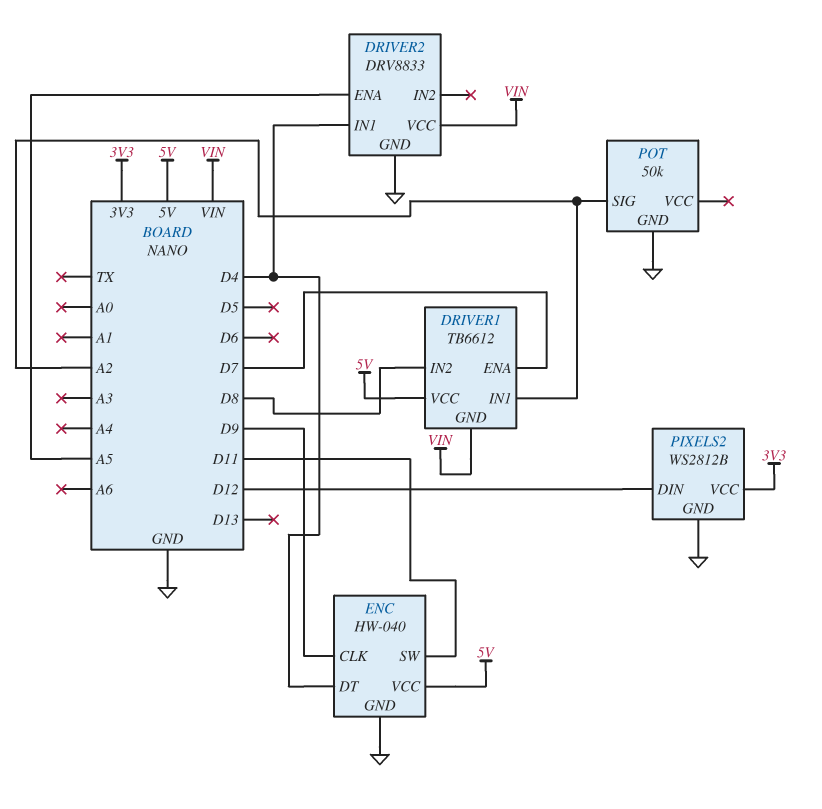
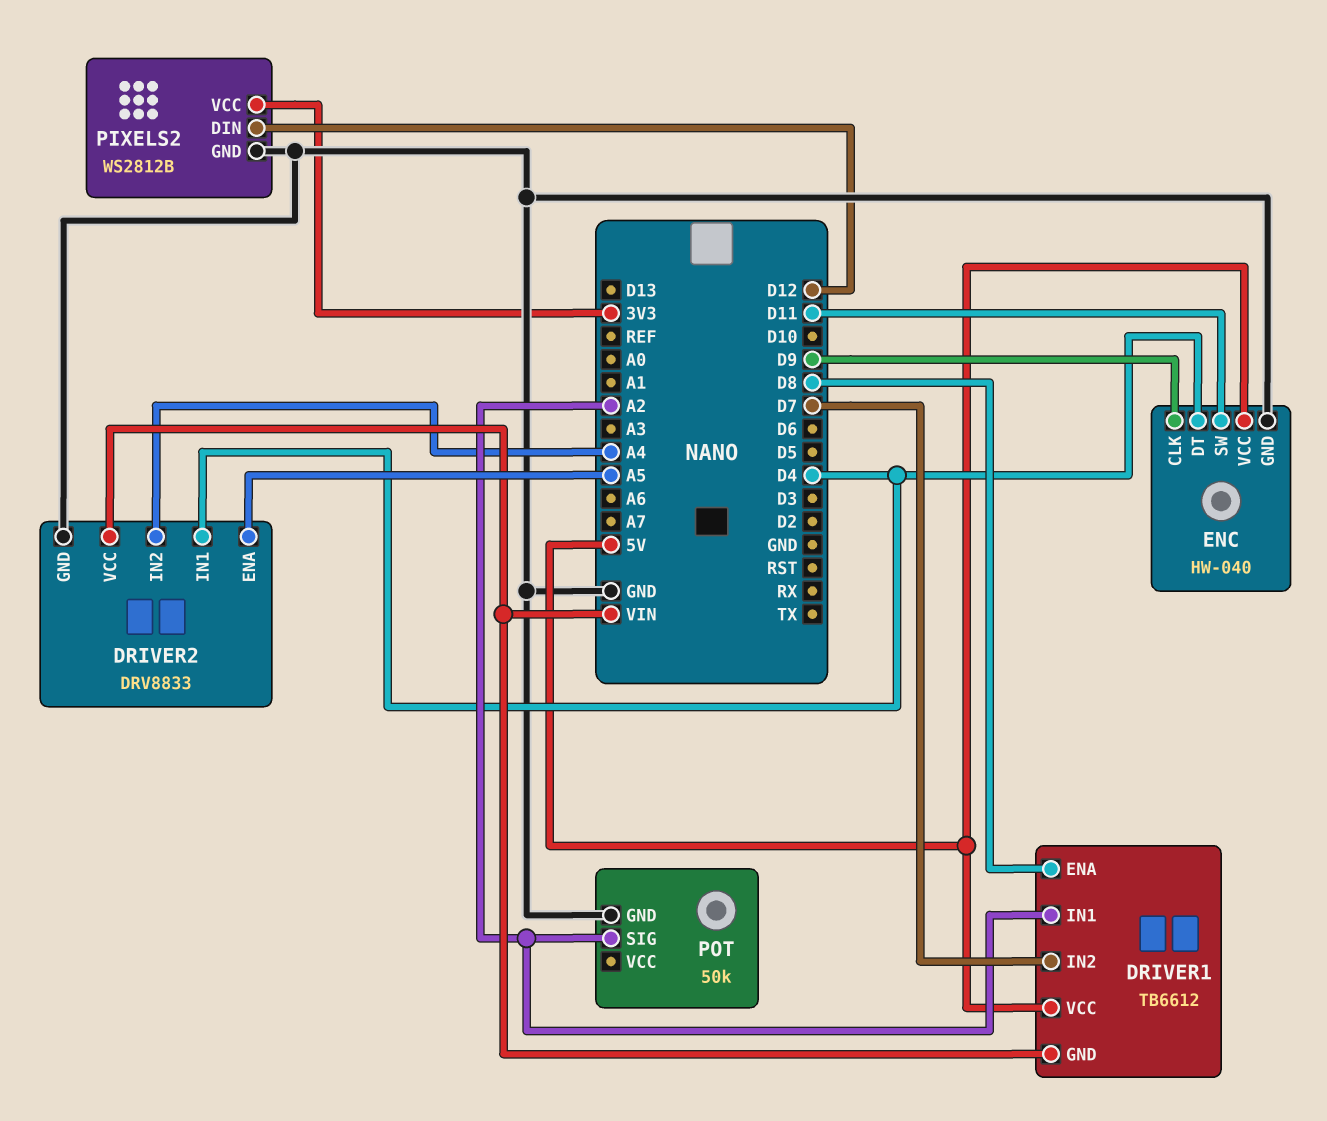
DRIVER1 pin ENA: D7 -> D8
DRIVER1 pin IN2: D8 -> D7
DRIVER2 pin IN2: none -> A4

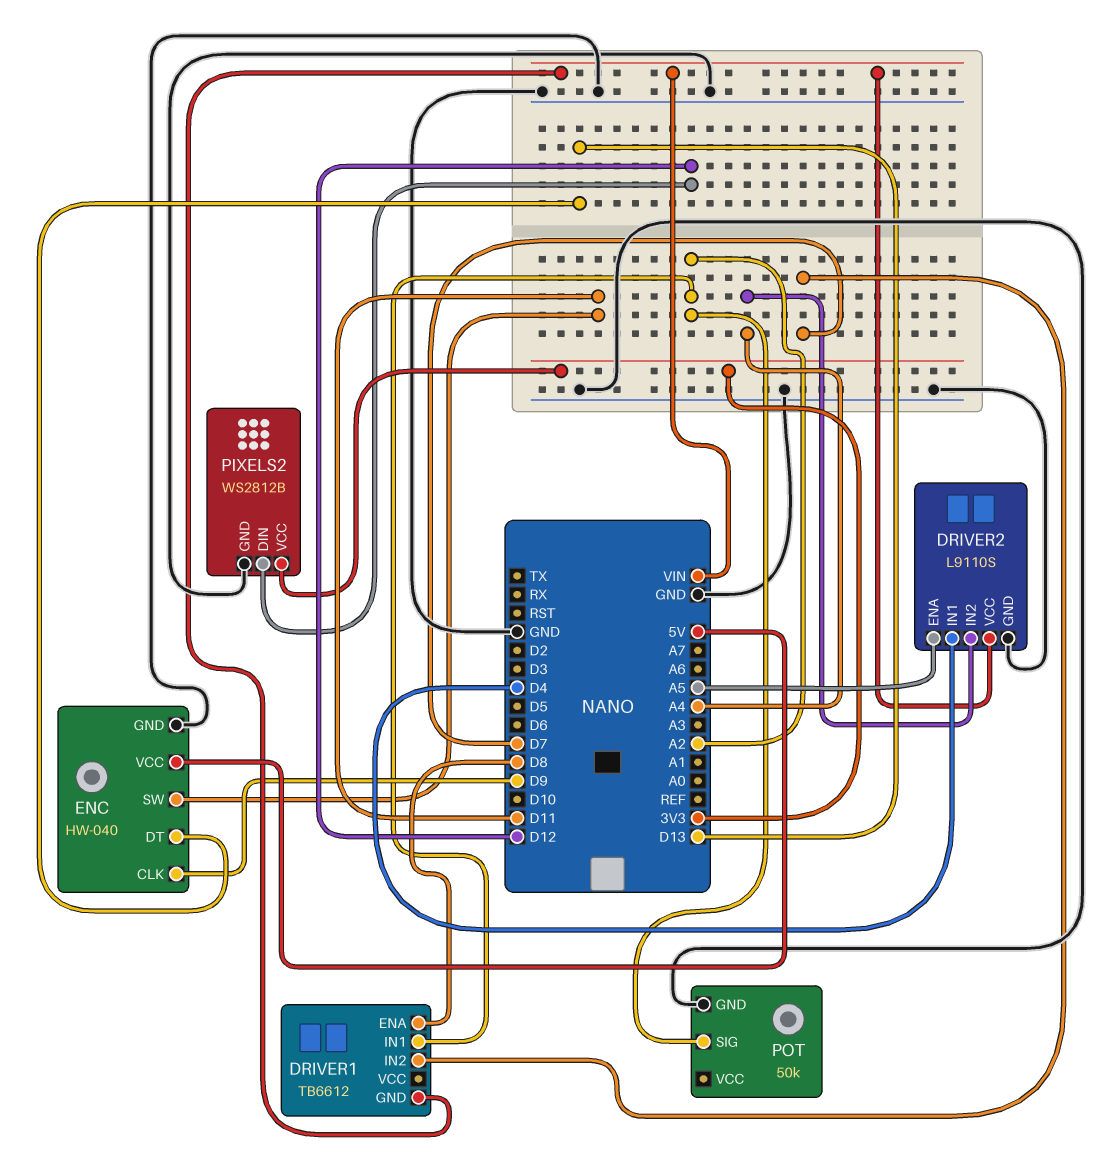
DRIVER1 pin VCC: 5V -> none
DRIVER2: DRV8833 -> L9110S
ENC pin DT: D4 -> D13

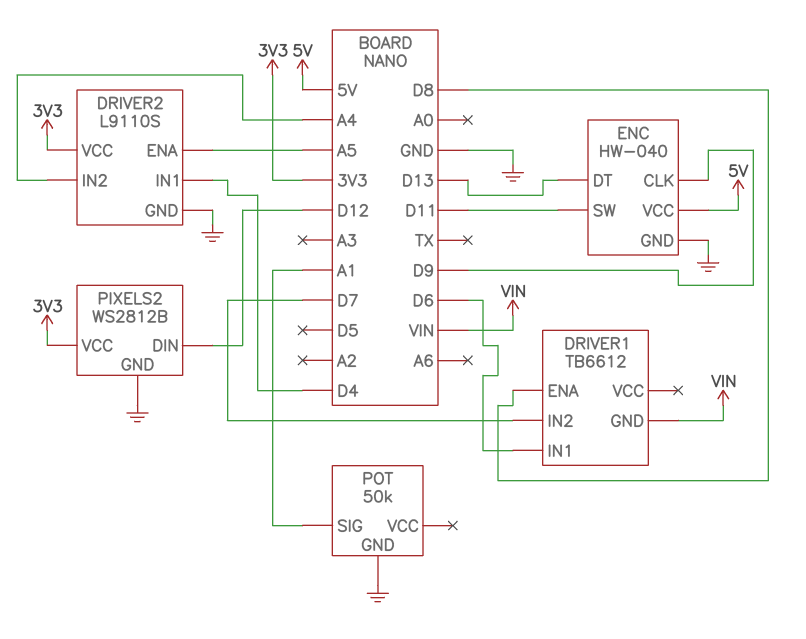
DRIVER1 pin IN1: A2 -> D6
DRIVER2 pin VCC: VIN -> 3V3
POT pin SIG: A2 -> A1

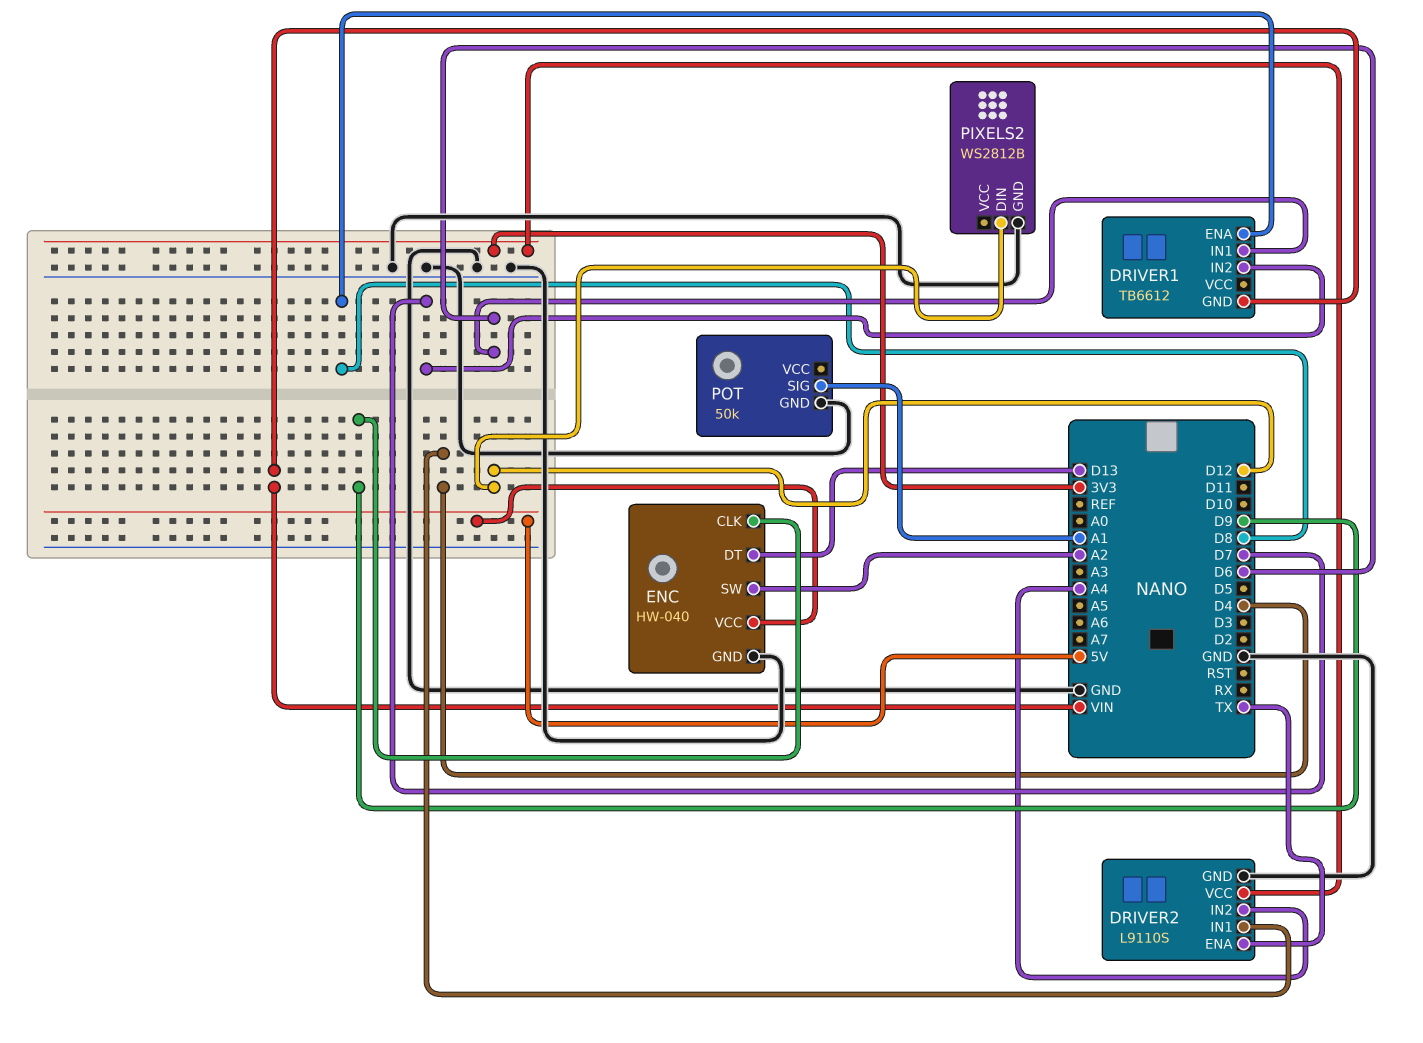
DRIVER2 pin ENA: A5 -> TX
ENC pin SW: D11 -> A2
PIXELS2 pin VCC: 3V3 -> none

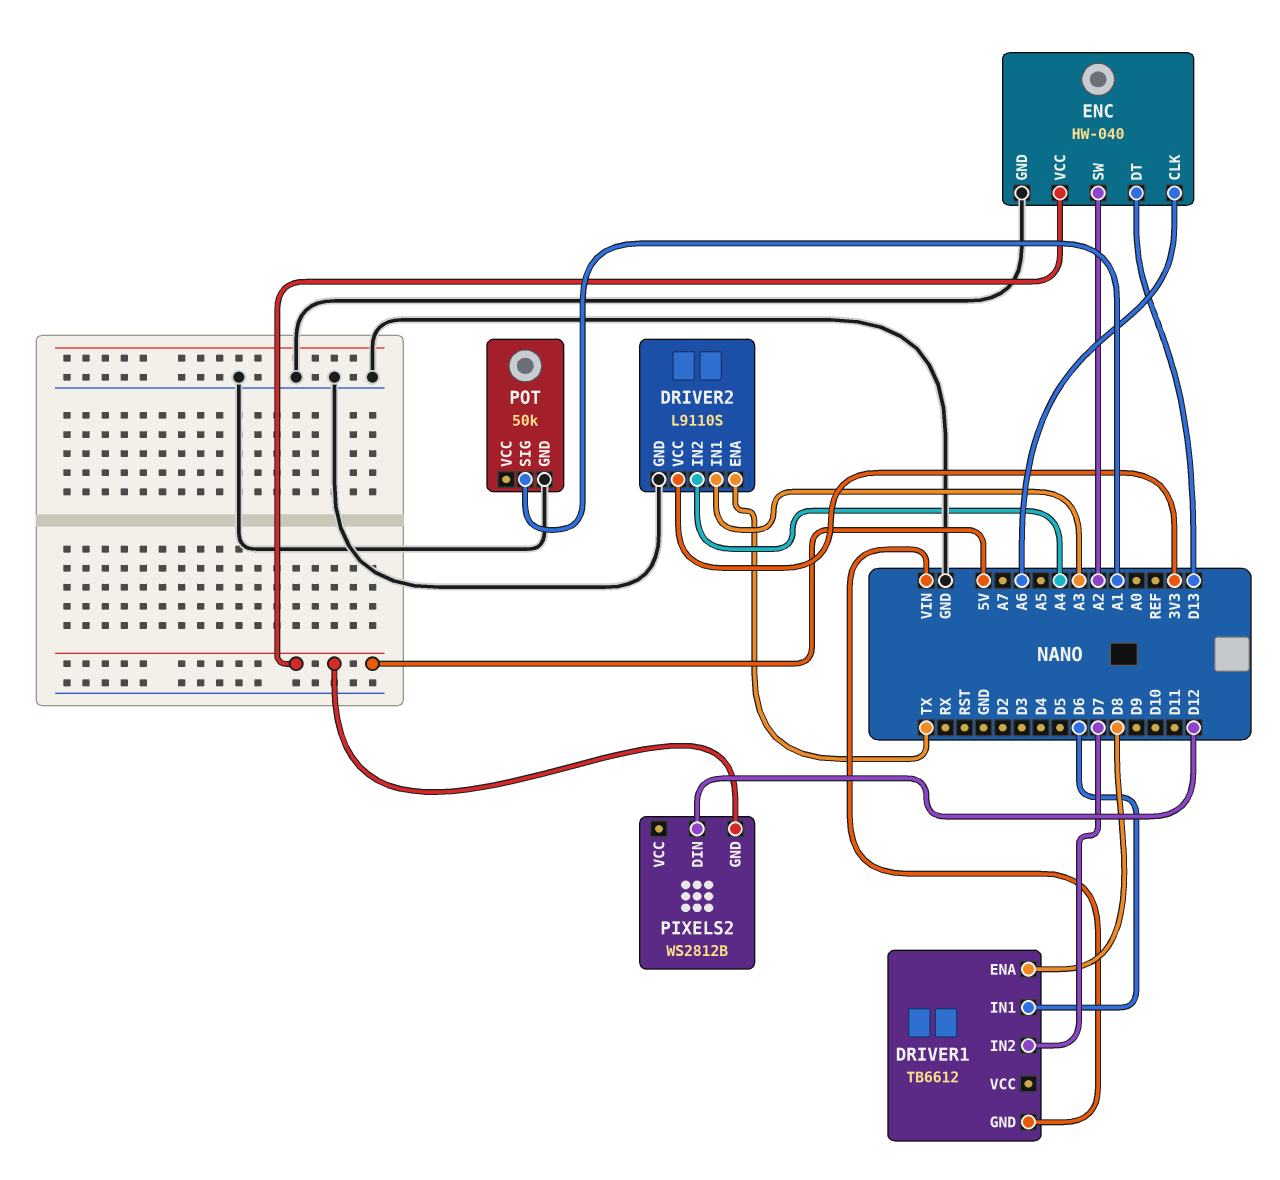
DRIVER2 pin IN1: D4 -> A3
ENC pin CLK: D9 -> A6
PIXELS2 pin GND: GND -> 5V

